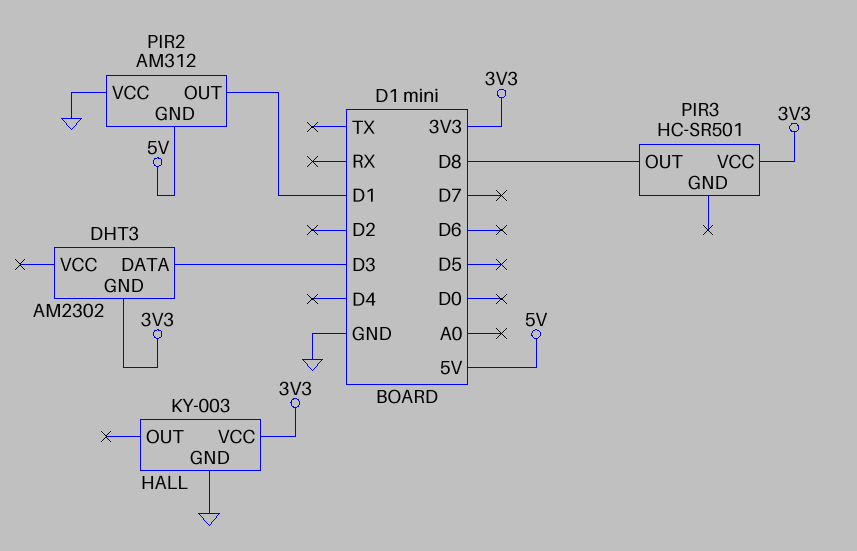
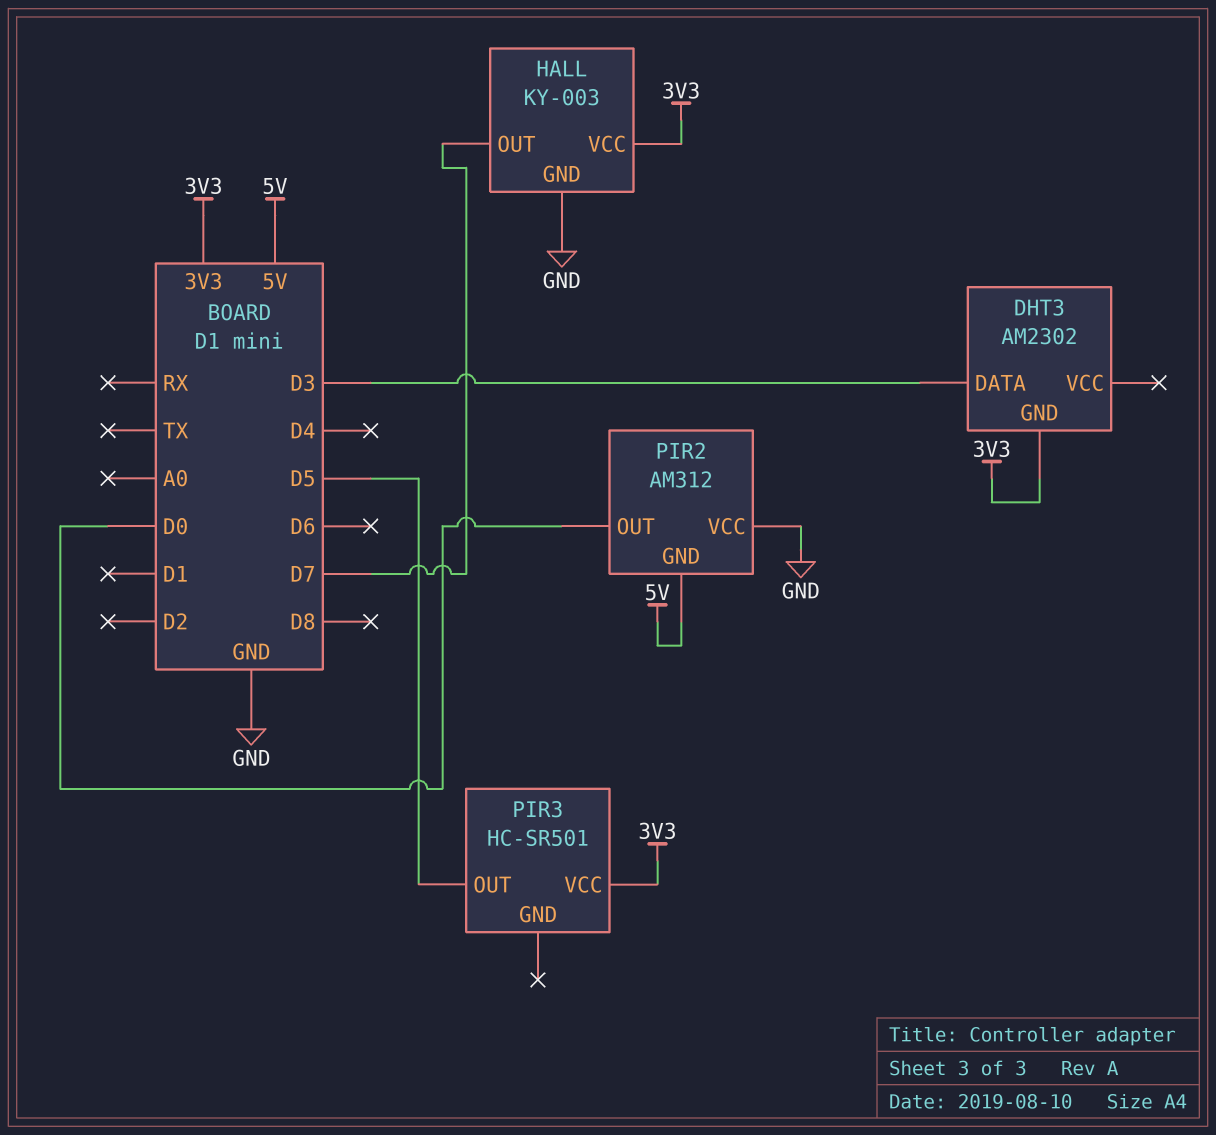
HALL pin OUT: none -> D7
PIR2 pin OUT: D1 -> D0
PIR3 pin OUT: D8 -> D5

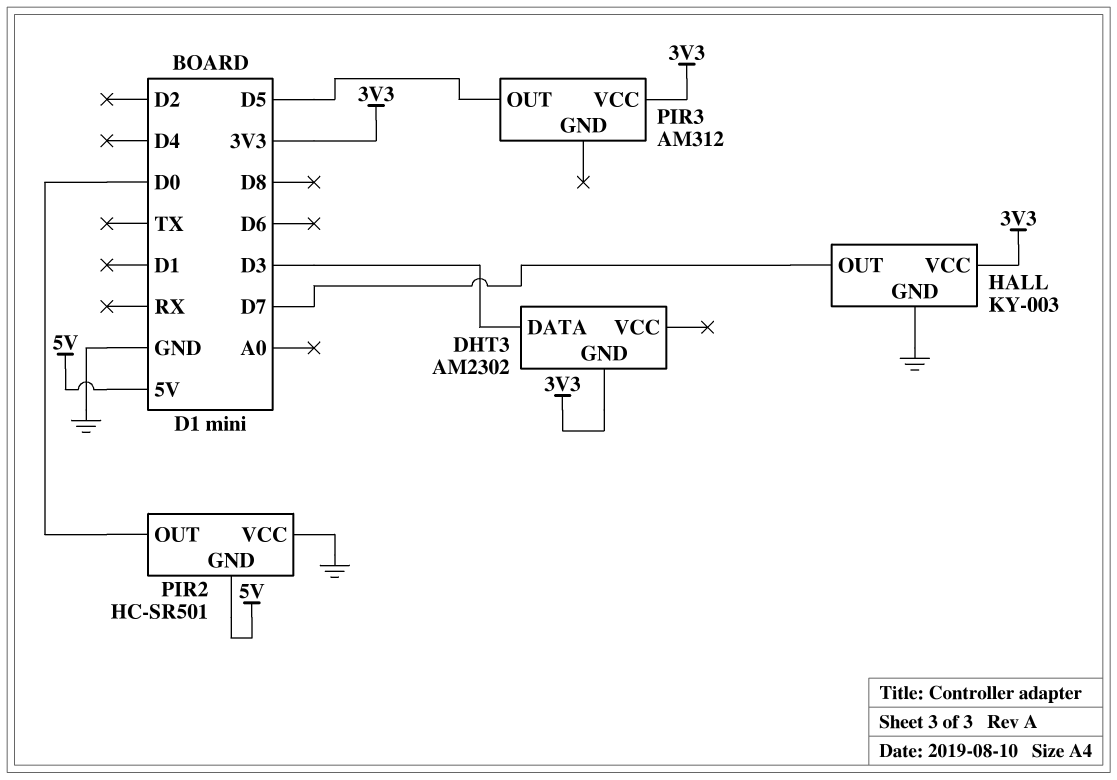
PIR2: AM312 -> HC-SR501
PIR3: HC-SR501 -> AM312

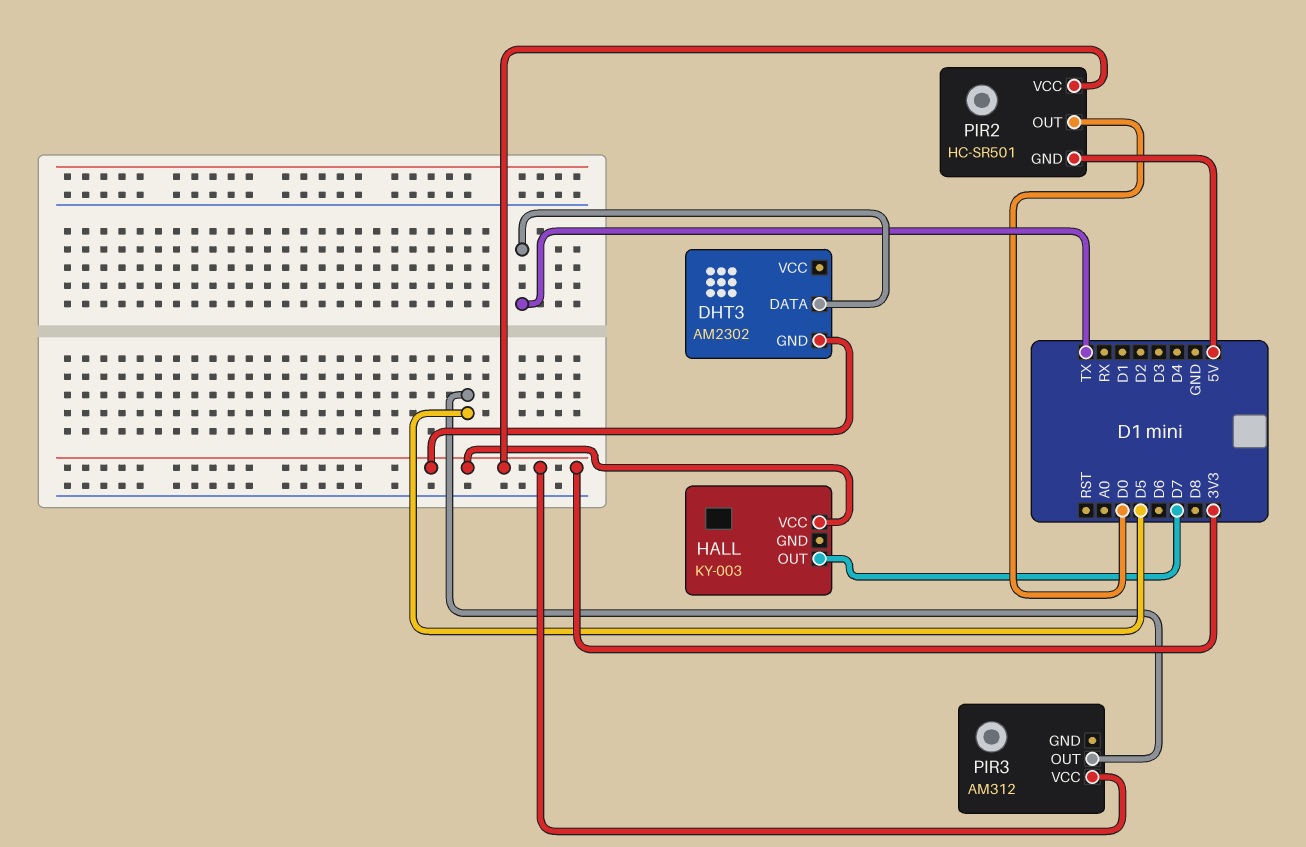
DHT3 pin DATA: D3 -> TX
HALL pin GND: GND -> none
PIR2 pin VCC: GND -> 3V3

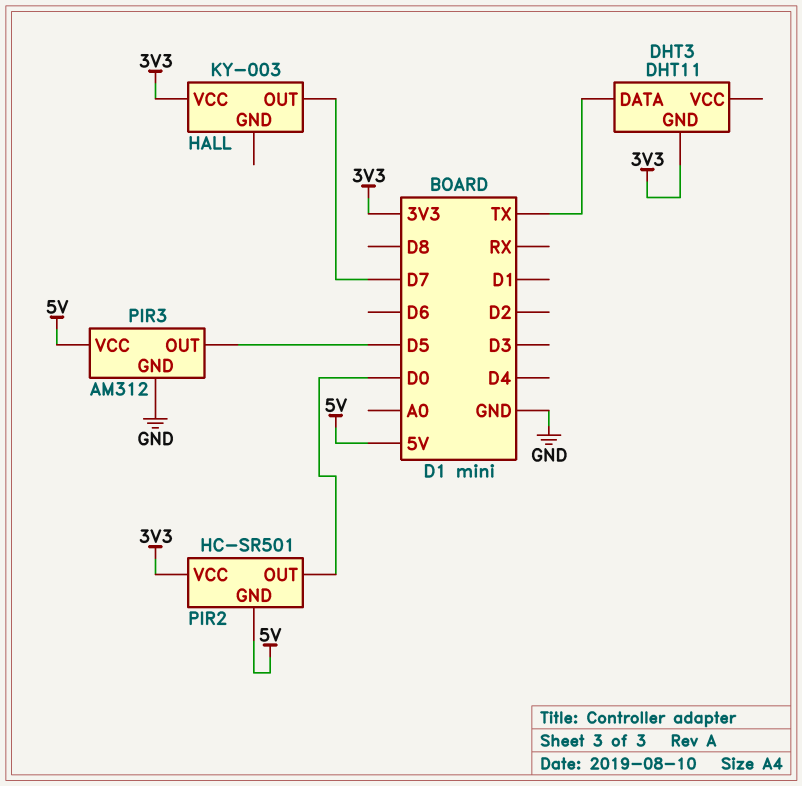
DHT3: AM2302 -> DHT11
PIR3 pin GND: none -> GND
PIR3 pin VCC: 3V3 -> 5V

